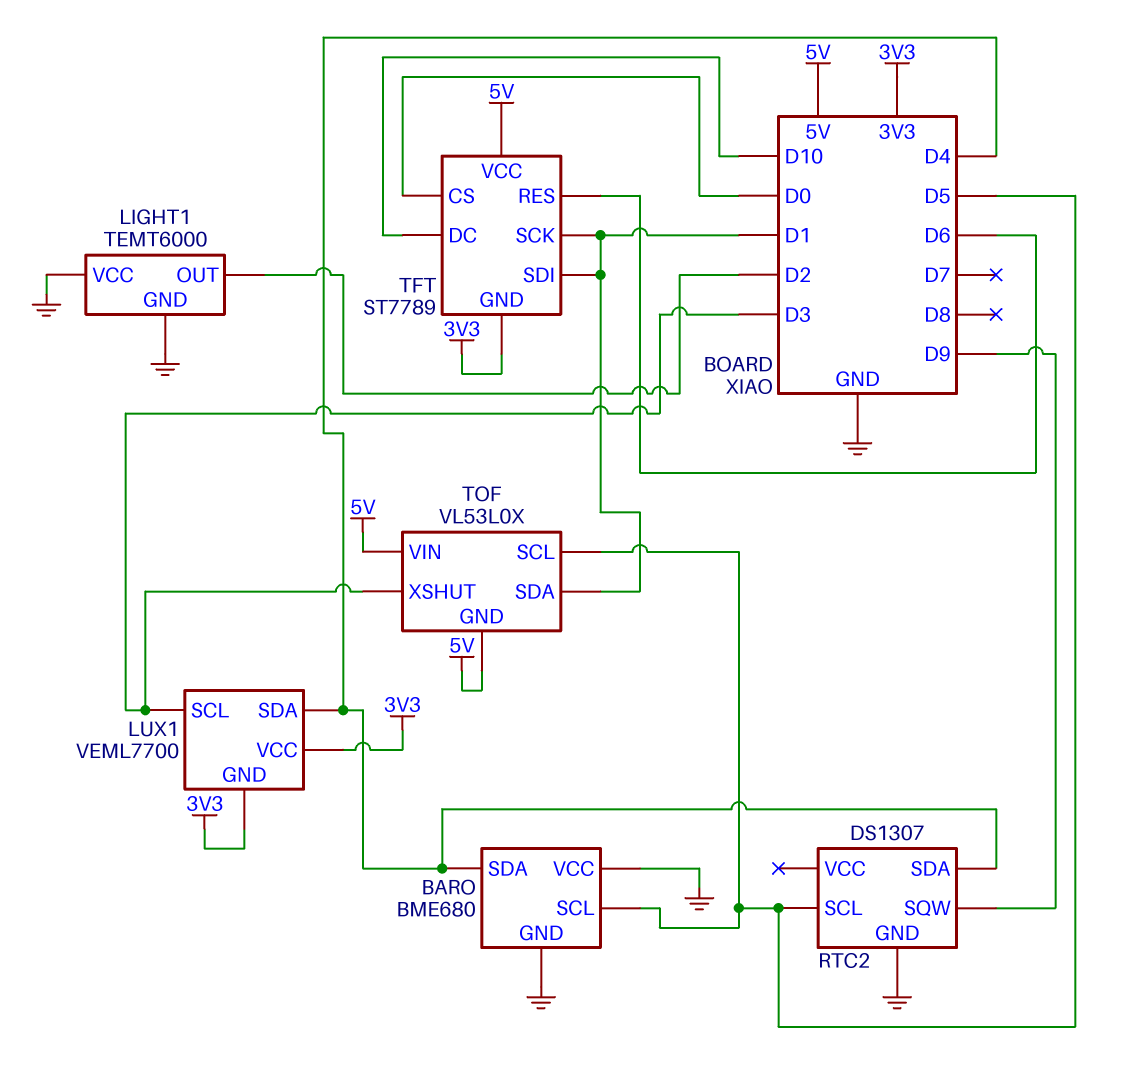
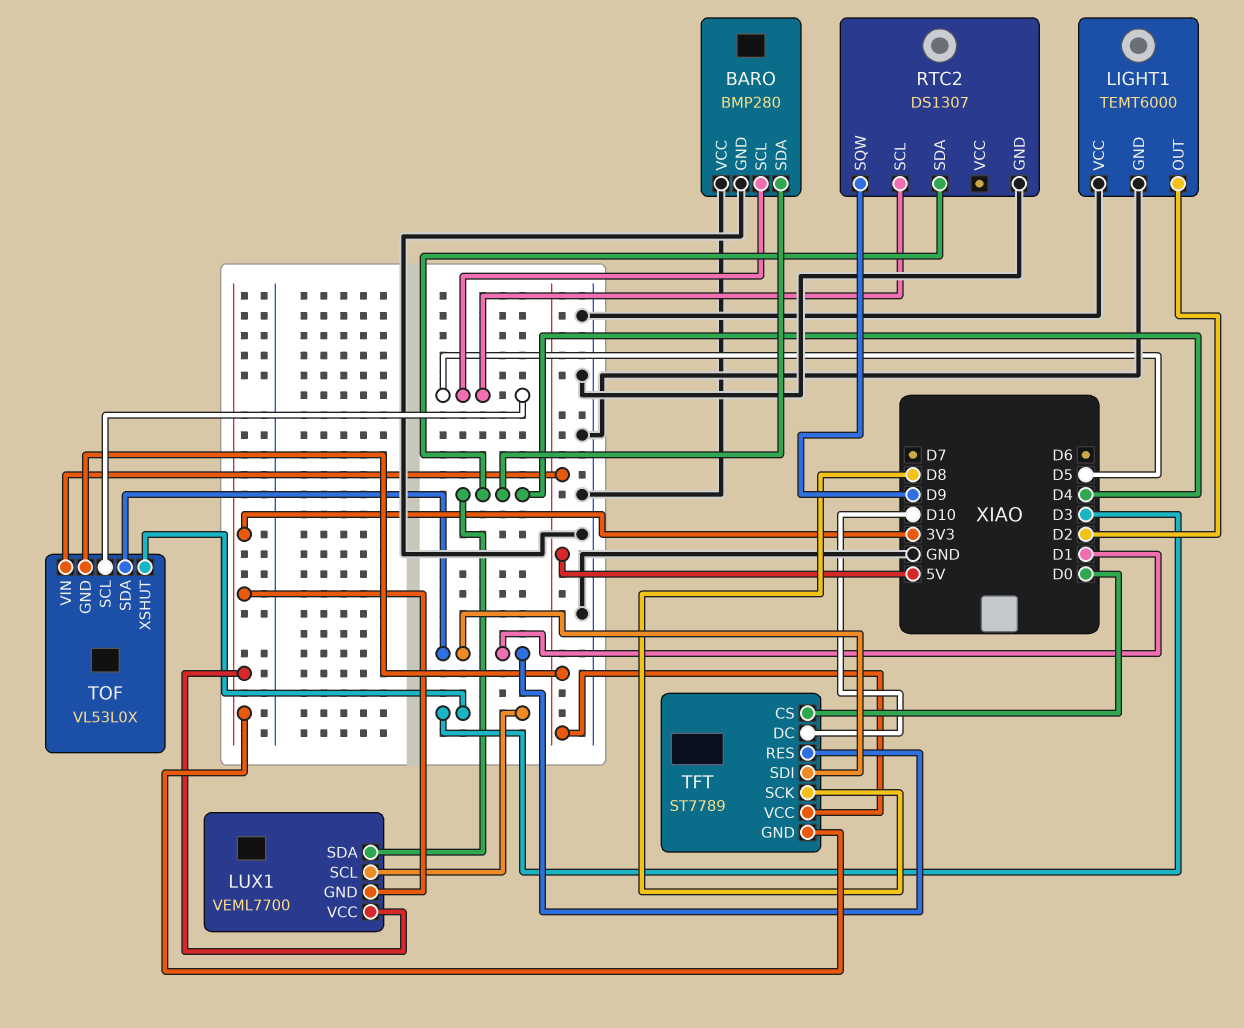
BARO: BME680 -> BMP280
TFT pin RES: D6 -> D1
TFT pin SCK: D1 -> D8

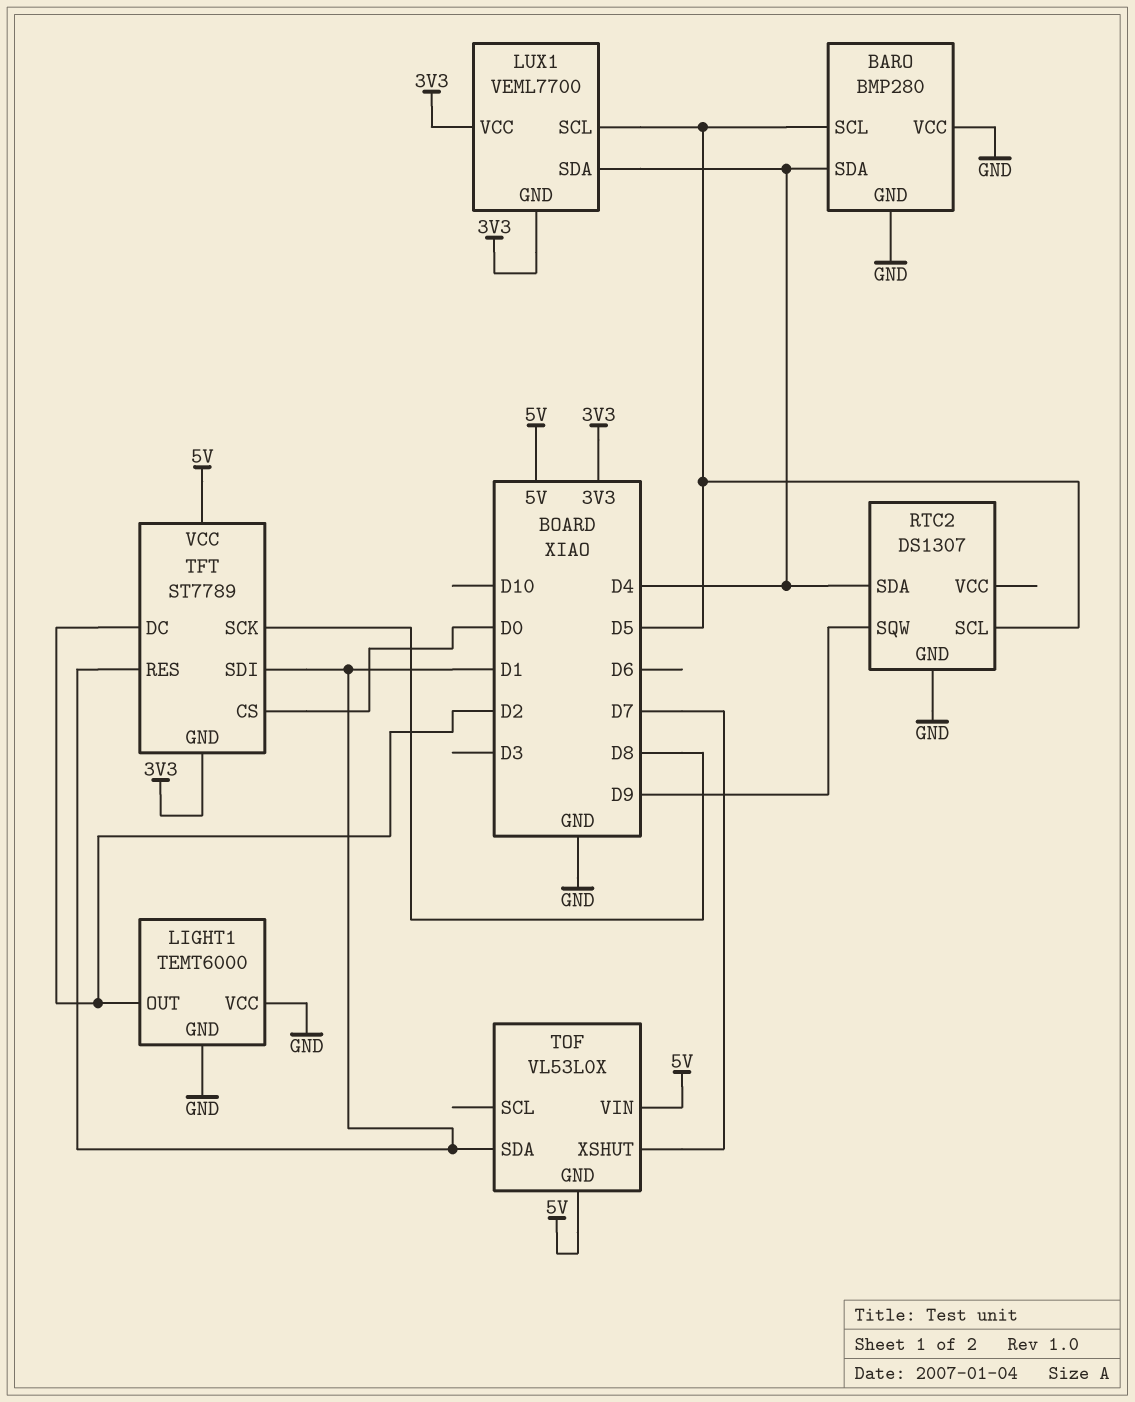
LUX1 pin SCL: D3 -> D5
TFT pin DC: D10 -> D2
TOF pin SCL: D5 -> none
TOF pin XSHUT: D3 -> D7

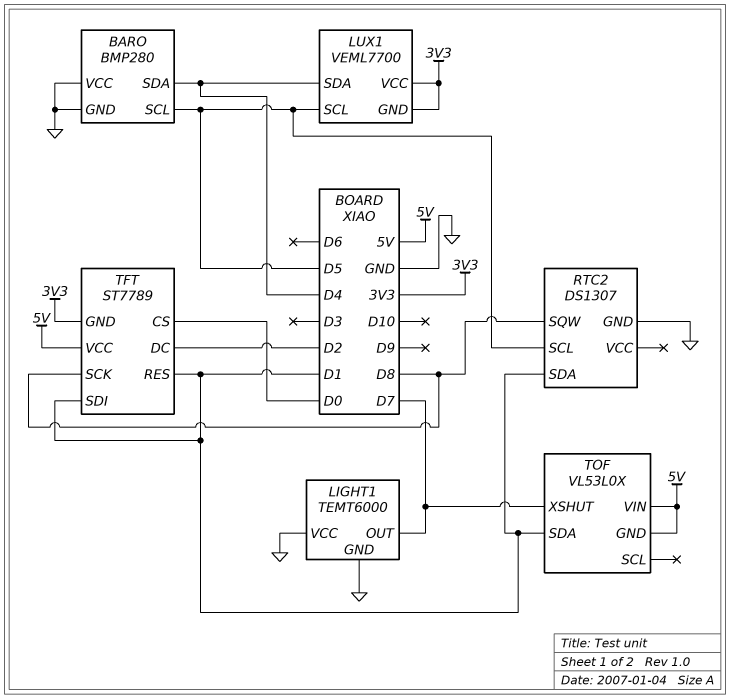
LIGHT1 pin OUT: D2 -> D7
RTC2 pin SDA: D4 -> D1
RTC2 pin SQW: D9 -> D8

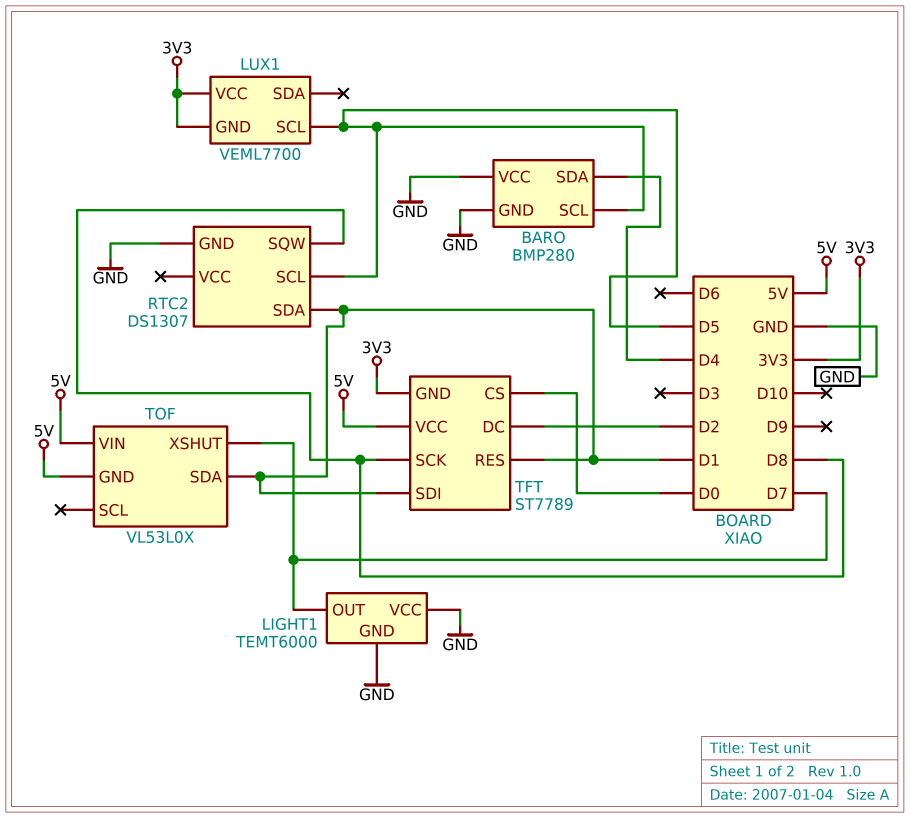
LUX1 pin SDA: D4 -> none

